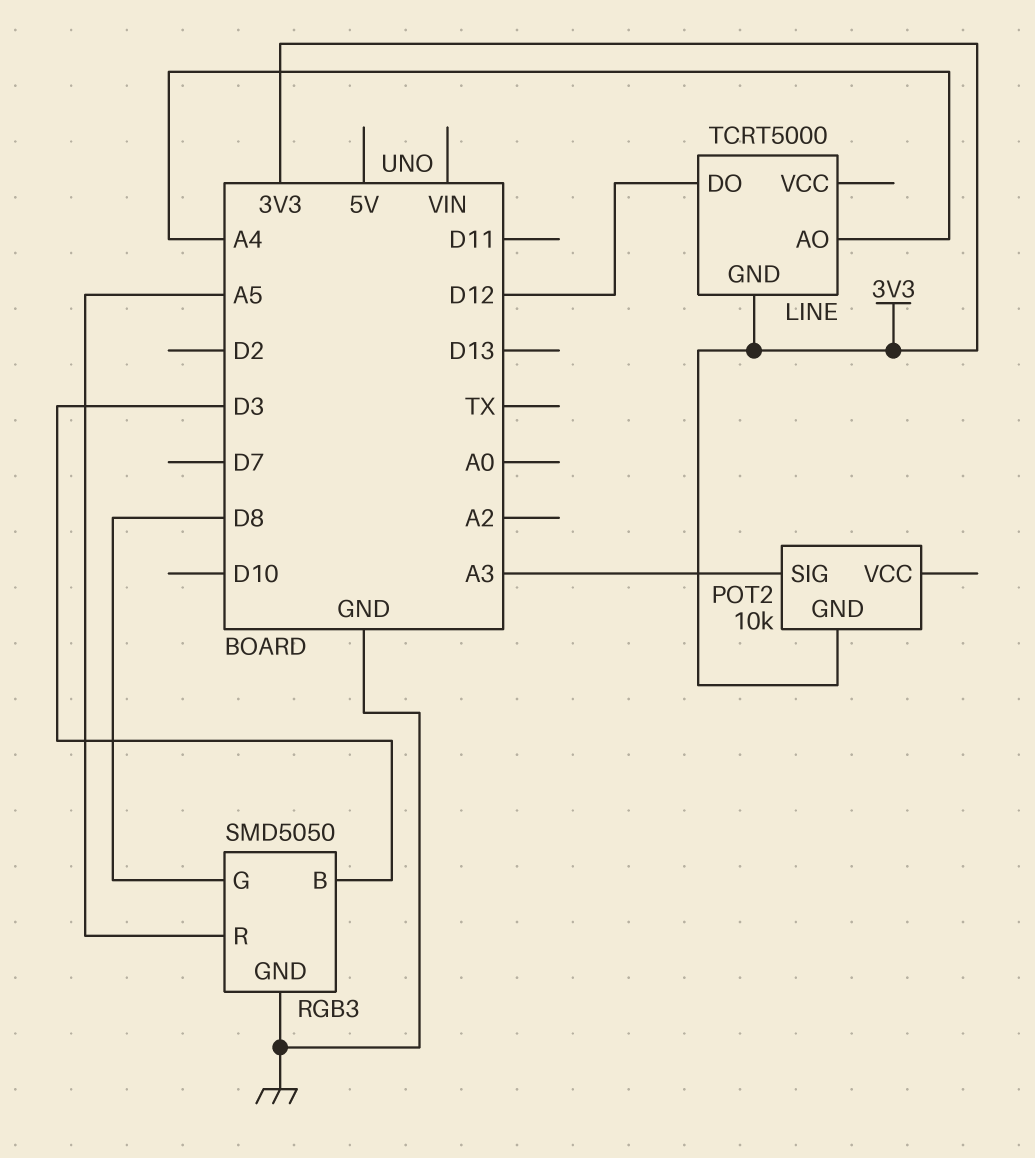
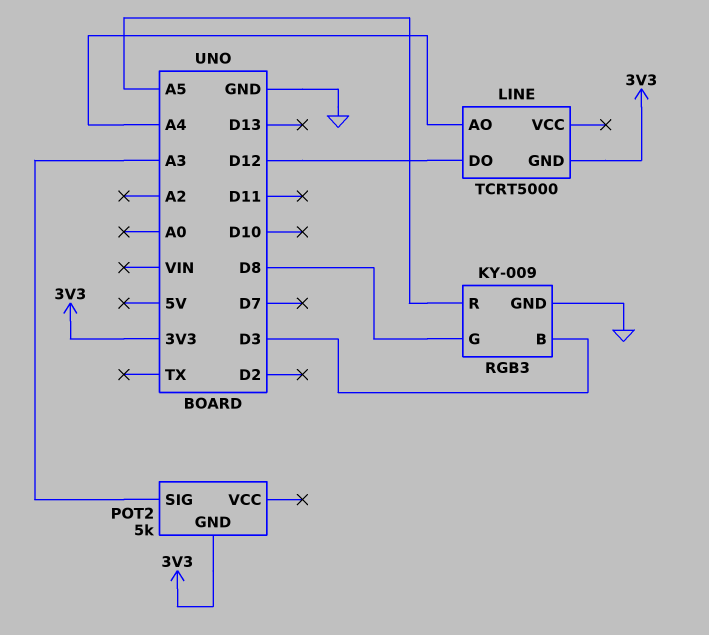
POT2: 10k -> 5k
RGB3: SMD5050 -> KY-009

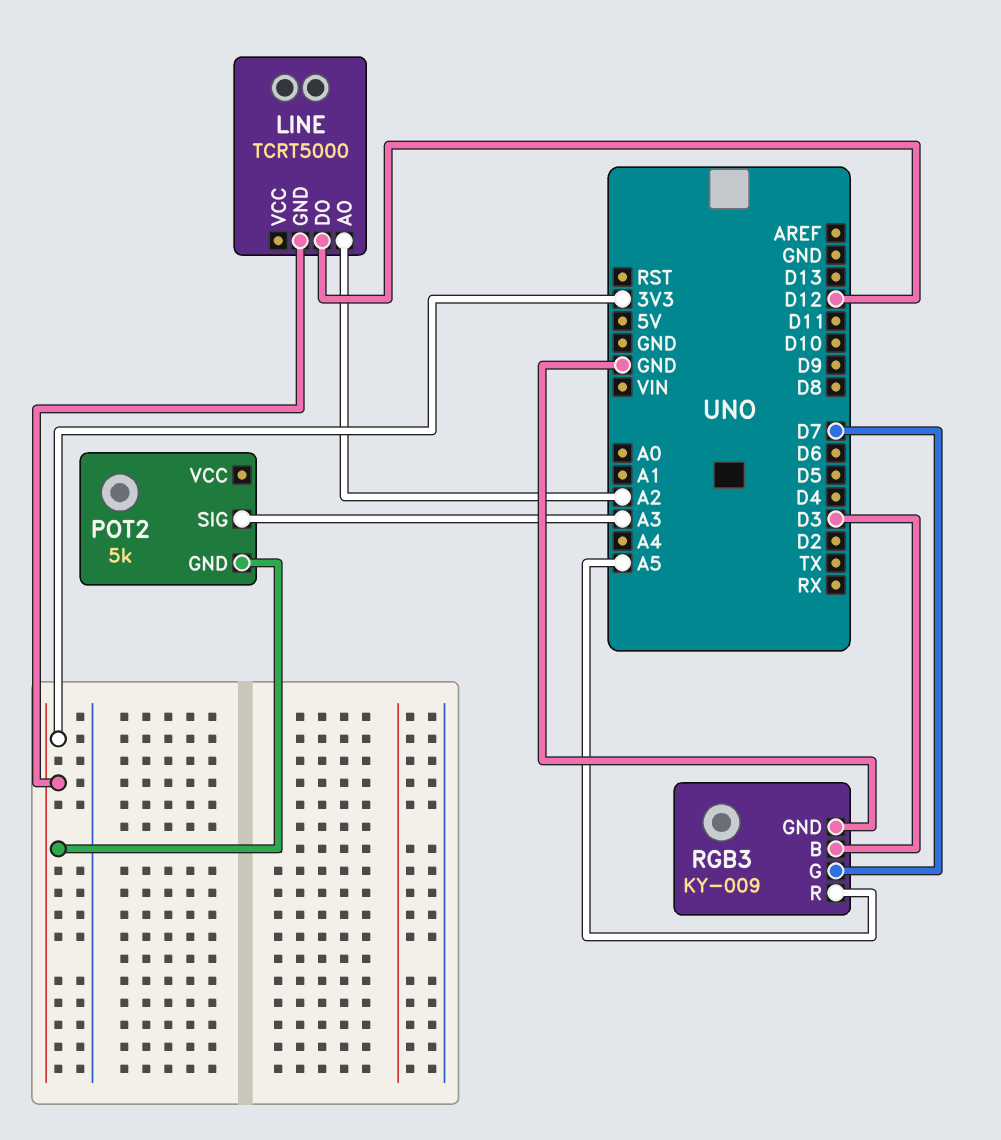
LINE pin AO: A4 -> A2
RGB3 pin G: D8 -> D7

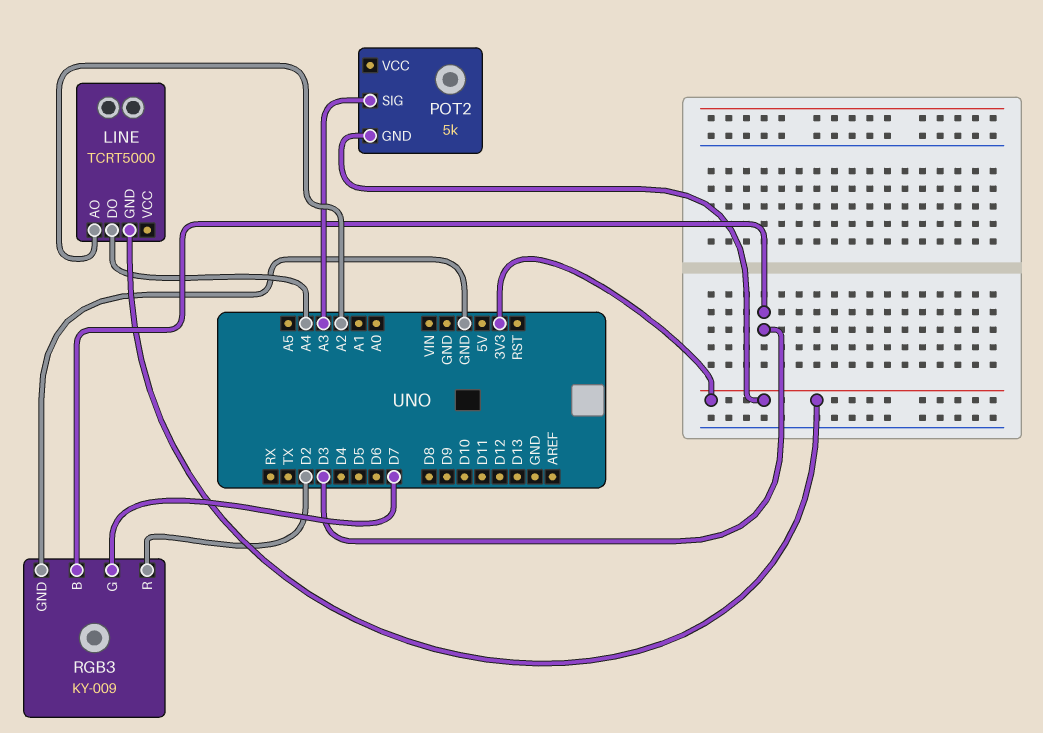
LINE pin DO: D12 -> A4
RGB3 pin R: A5 -> D2

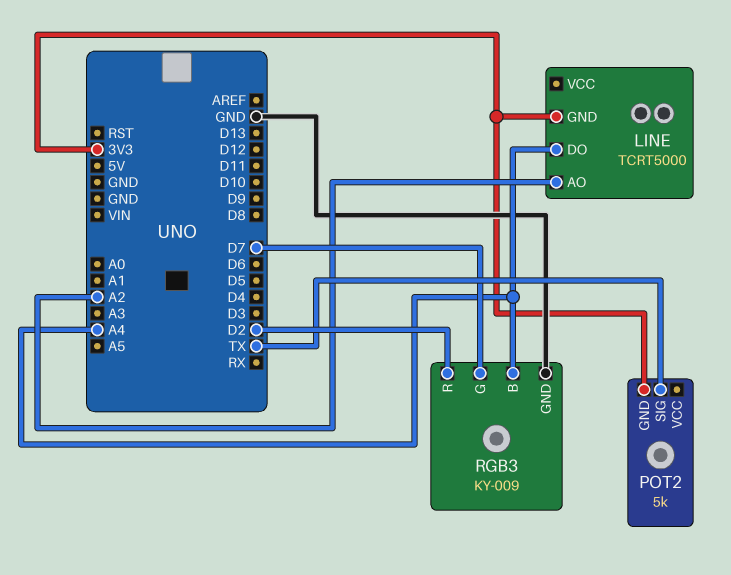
POT2 pin SIG: A3 -> TX
RGB3 pin B: D3 -> A4

